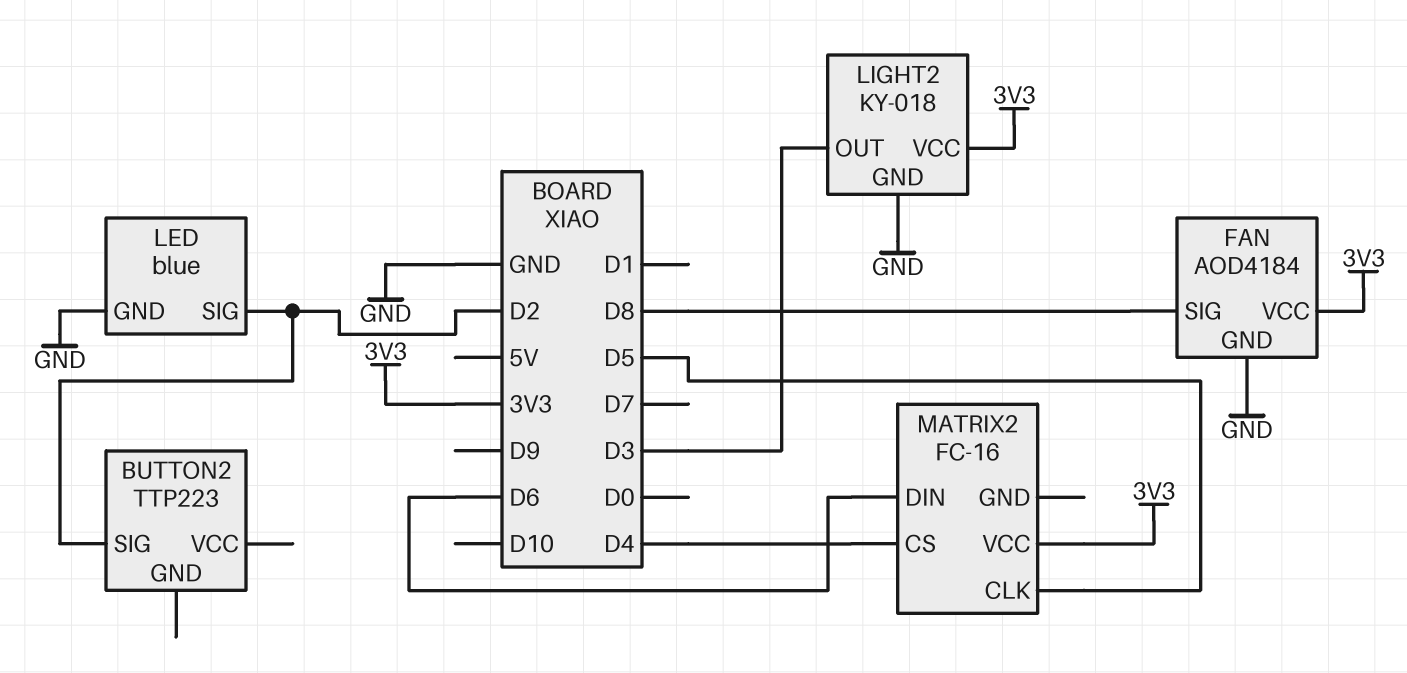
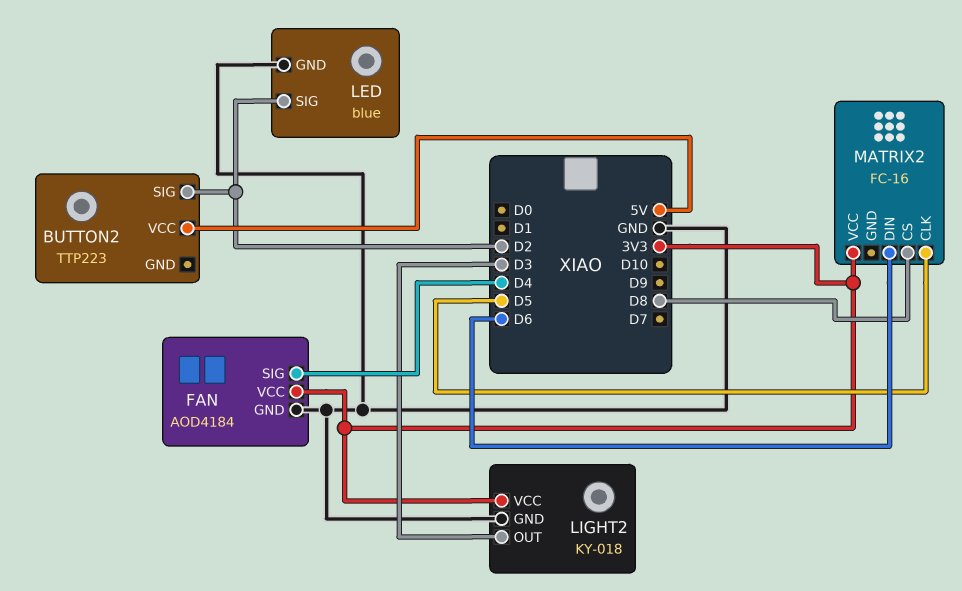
BUTTON2 pin VCC: none -> 5V
FAN pin SIG: D8 -> D4
MATRIX2 pin CS: D4 -> D8

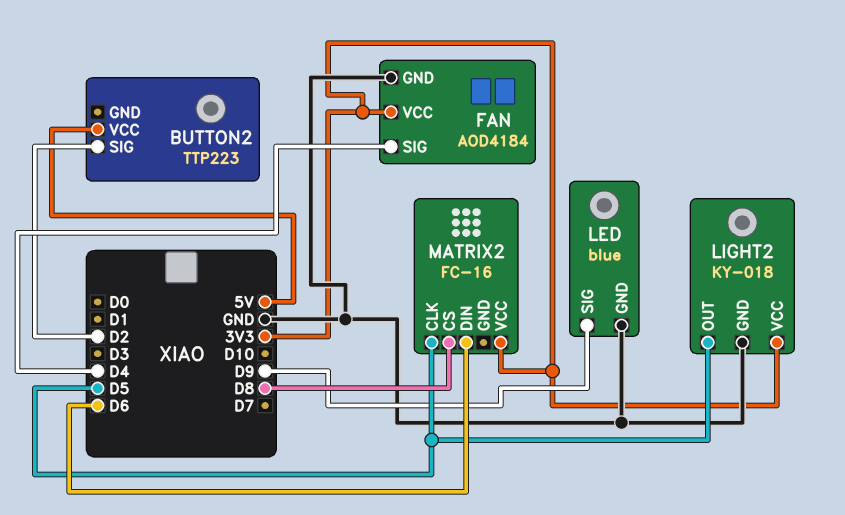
LED pin SIG: D2 -> D9
LIGHT2 pin OUT: D3 -> D5

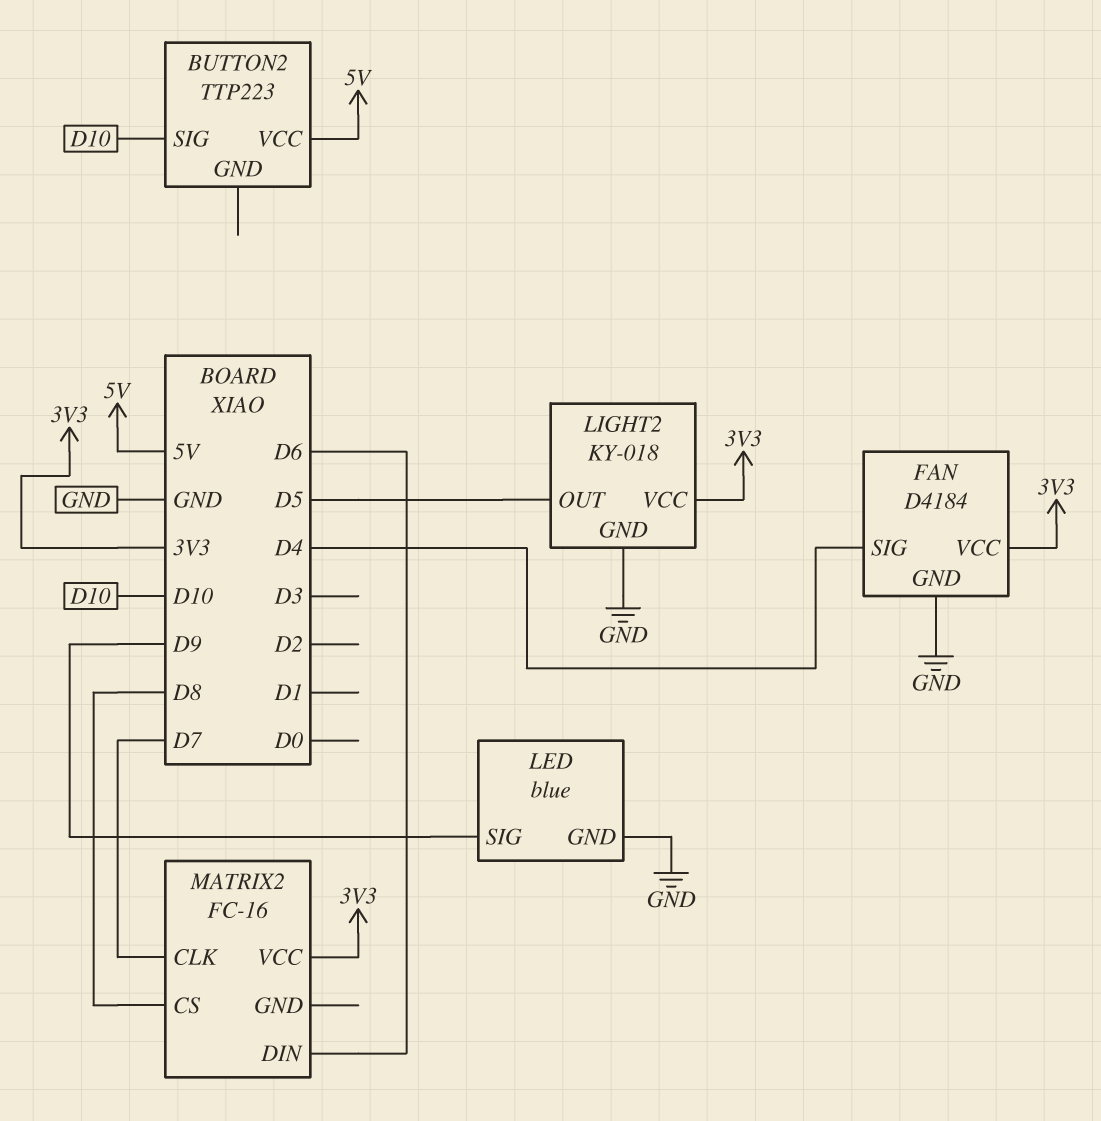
BUTTON2 pin SIG: D2 -> D10
FAN: AOD4184 -> D4184
MATRIX2 pin CLK: D5 -> D7

